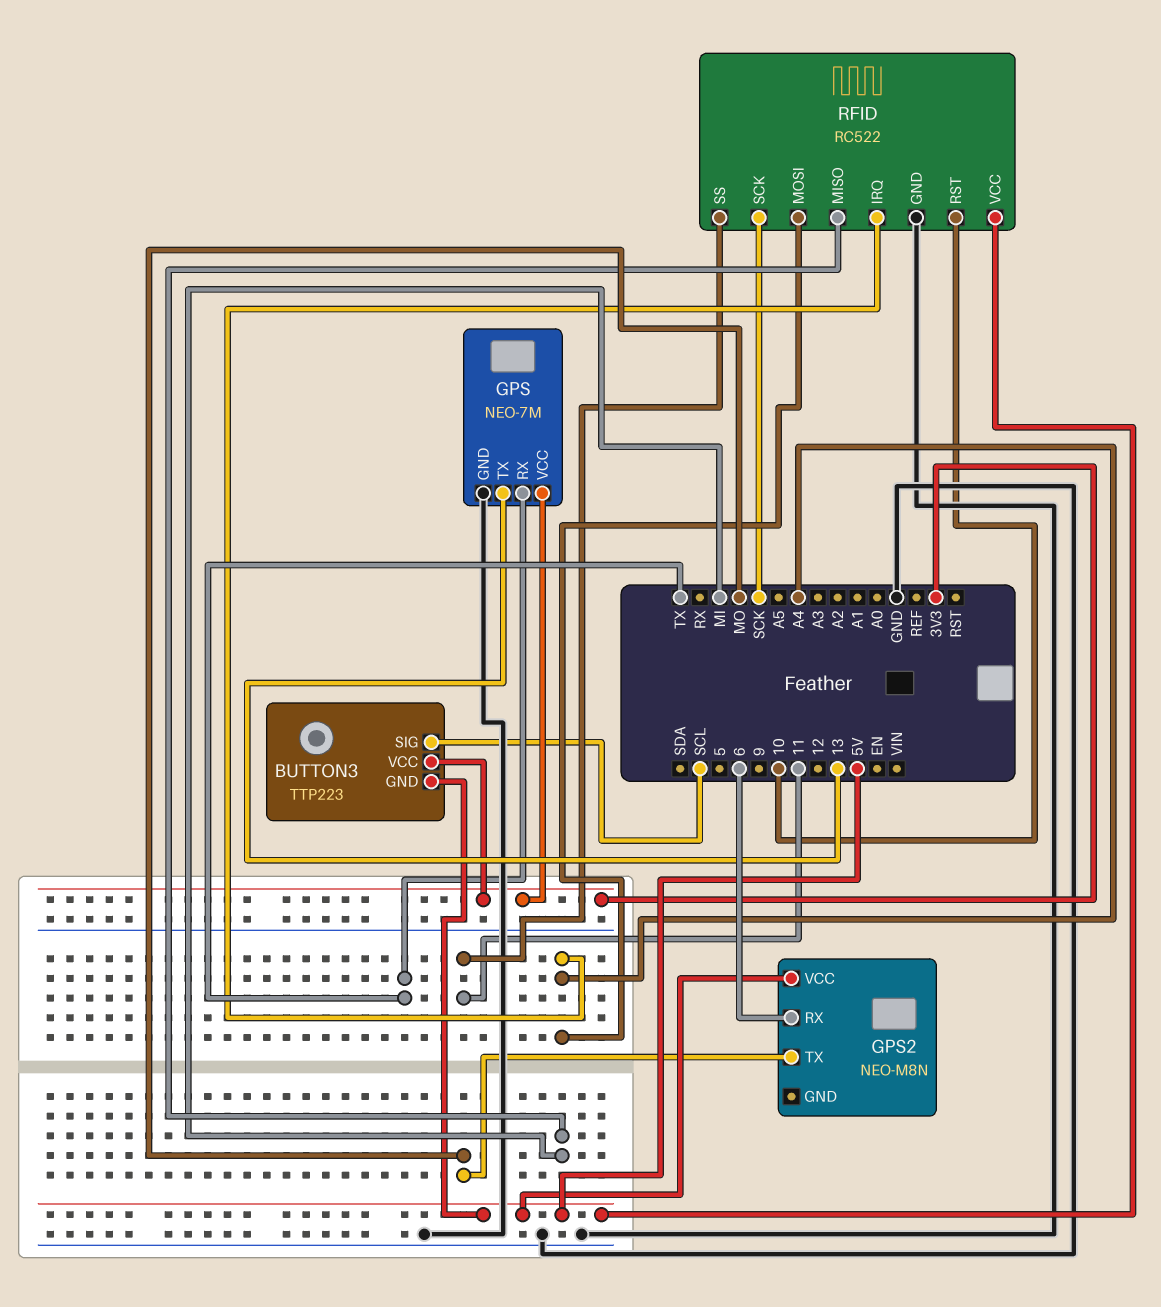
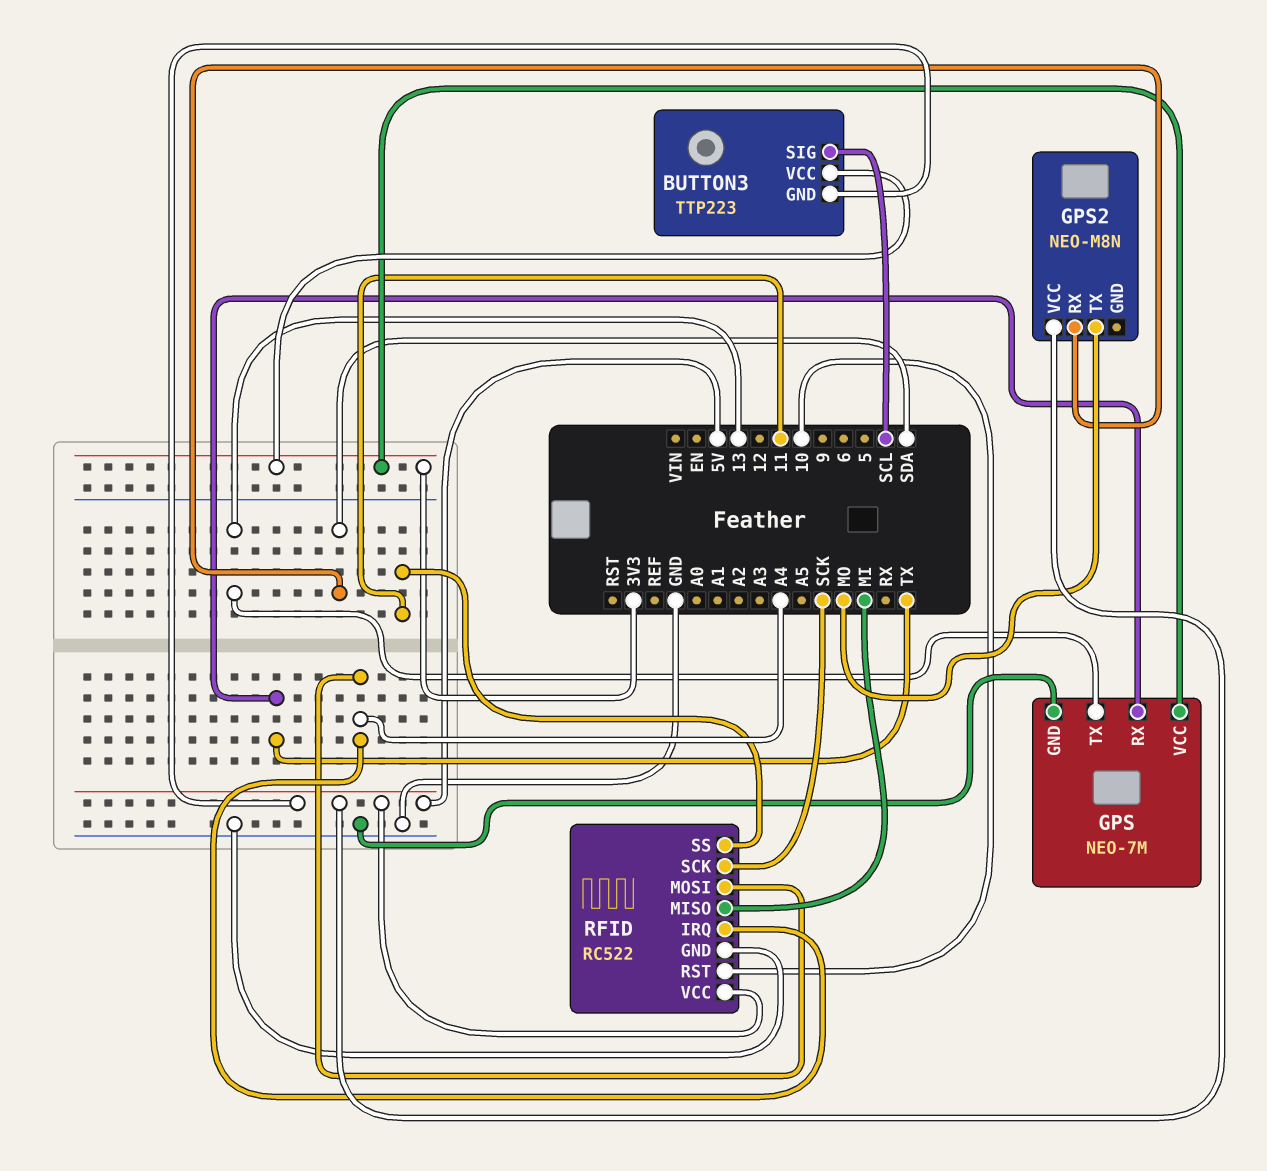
GPS2 pin RX: 6 -> SDA

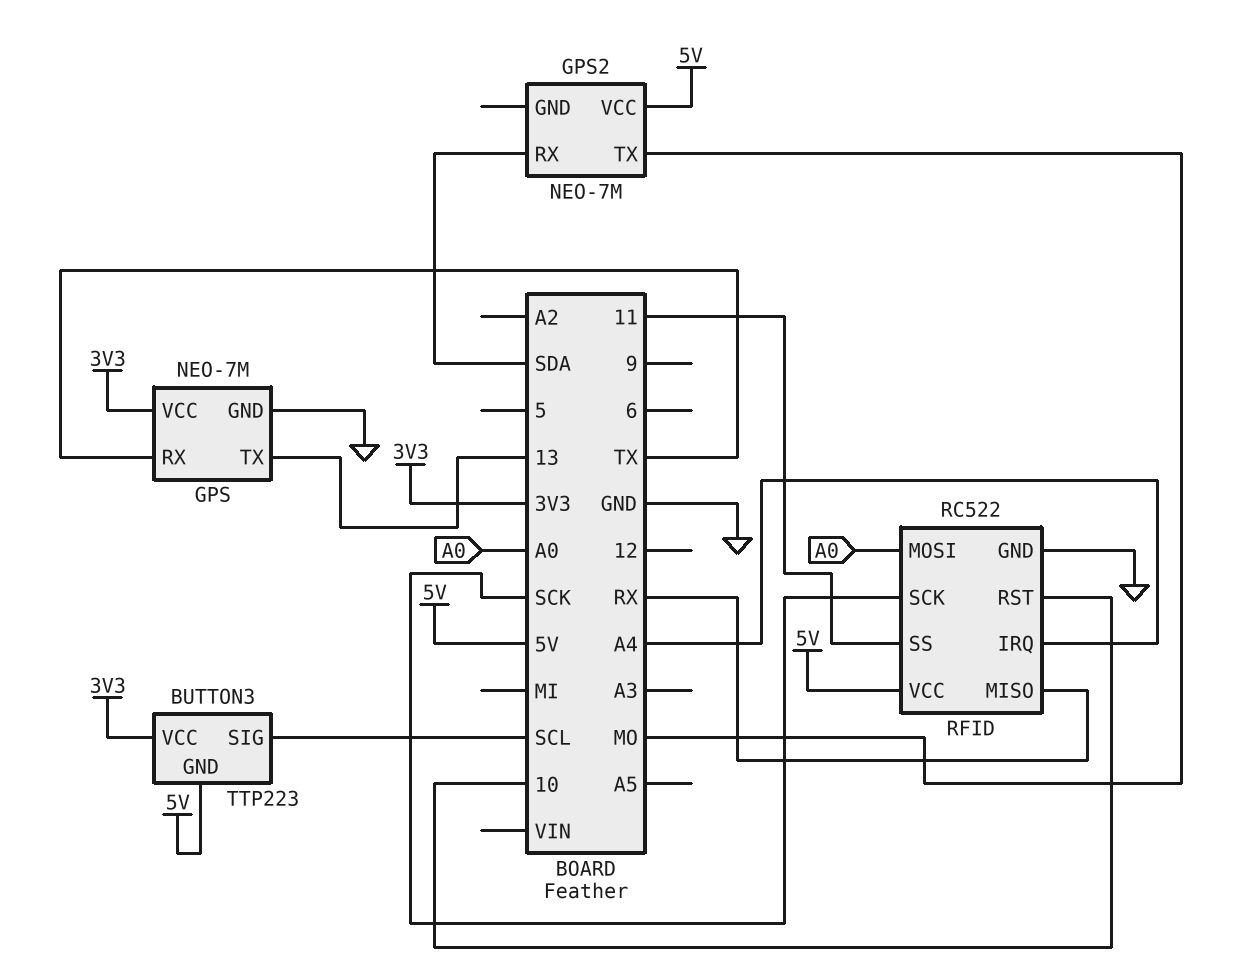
GPS2: NEO-M8N -> NEO-7M
RFID pin MISO: MI -> RX
RFID pin MOSI: A4 -> A0

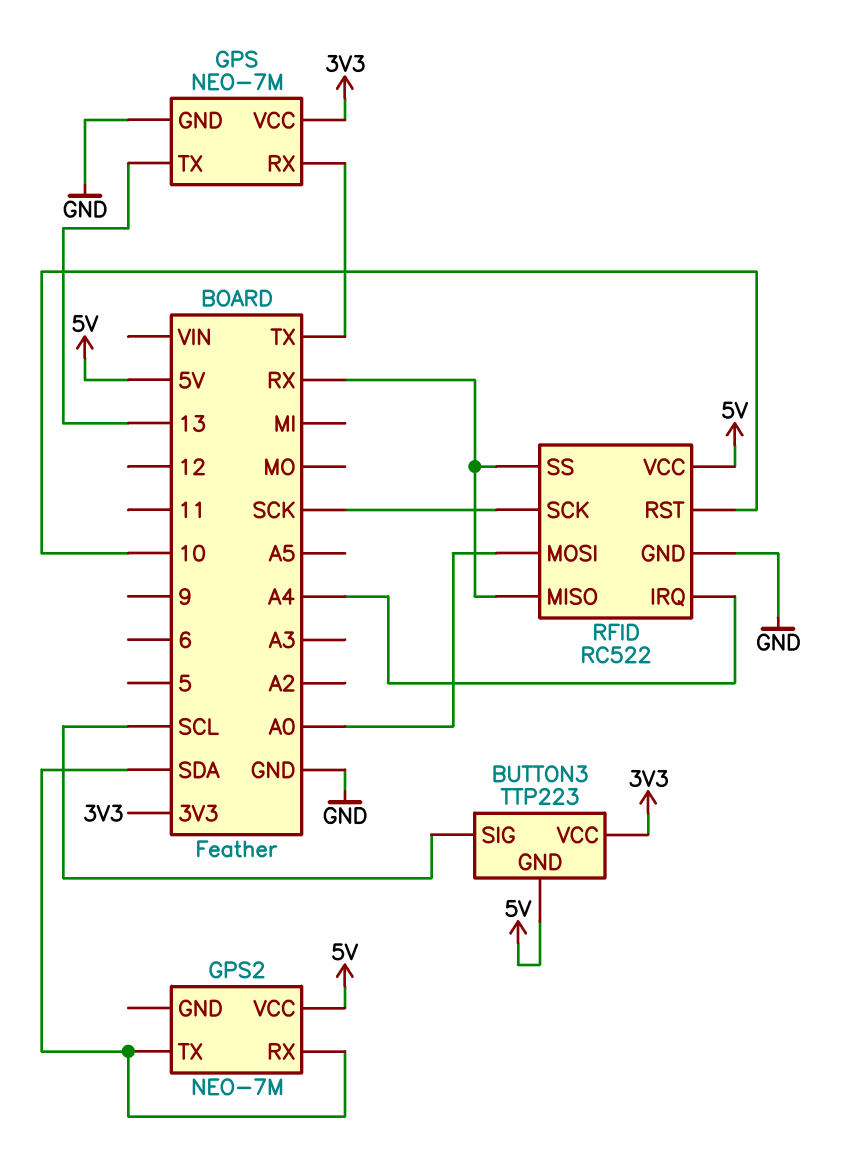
GPS2 pin TX: MO -> SDA
RFID pin SS: 11 -> RX

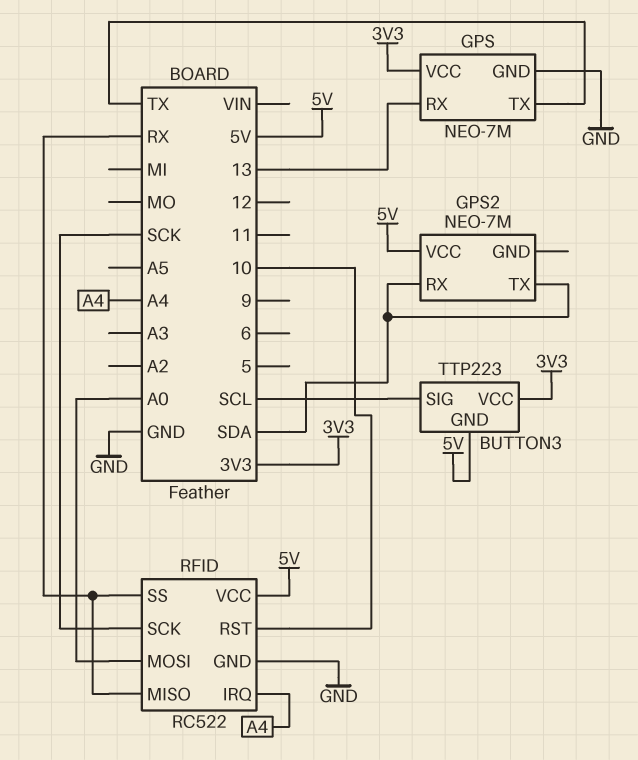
GPS pin RX: TX -> 13
GPS pin TX: 13 -> TX

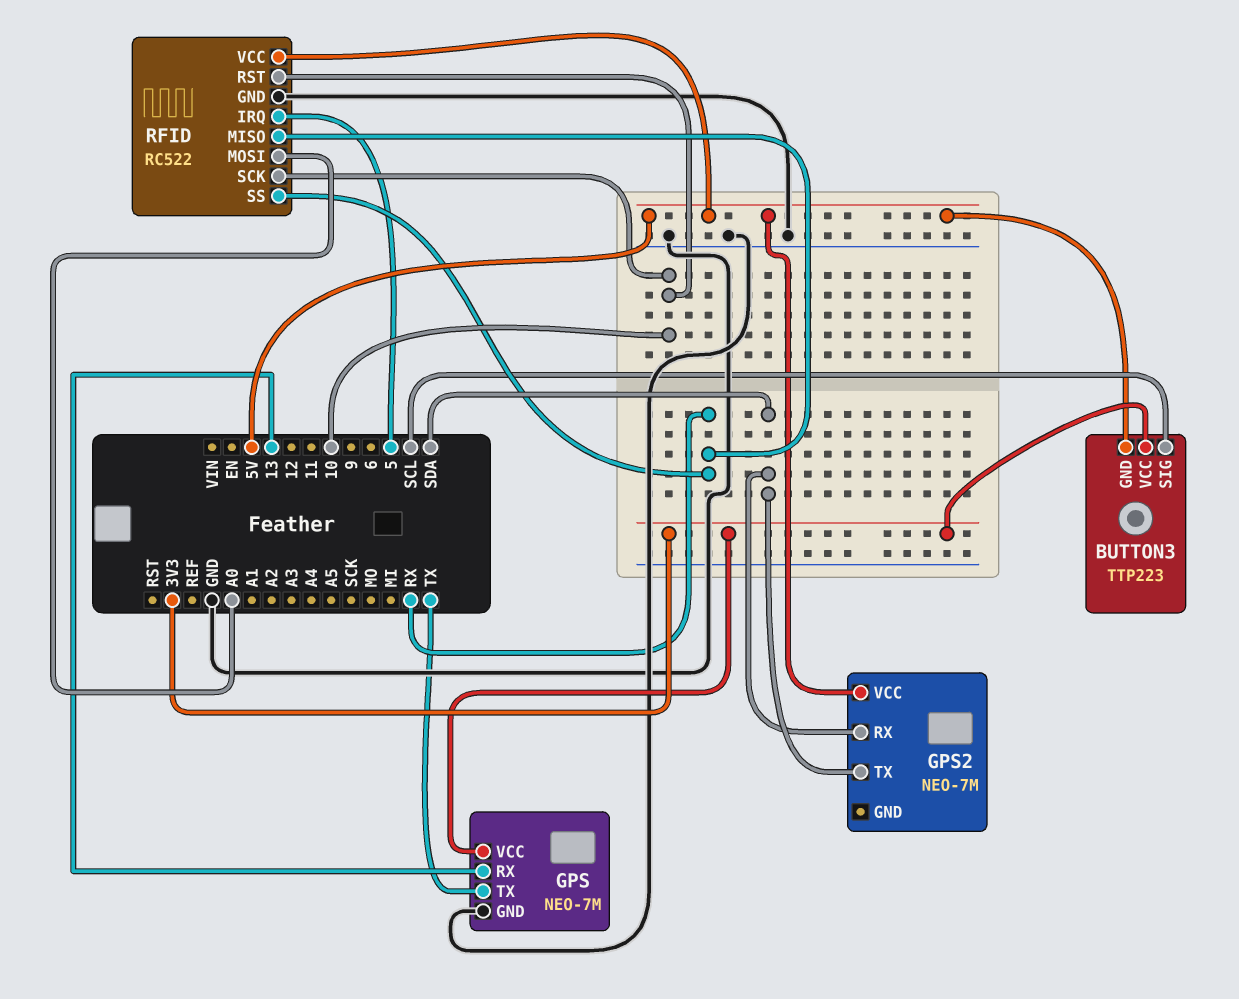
RFID pin IRQ: A4 -> 5
RFID pin SCK: SCK -> 10

